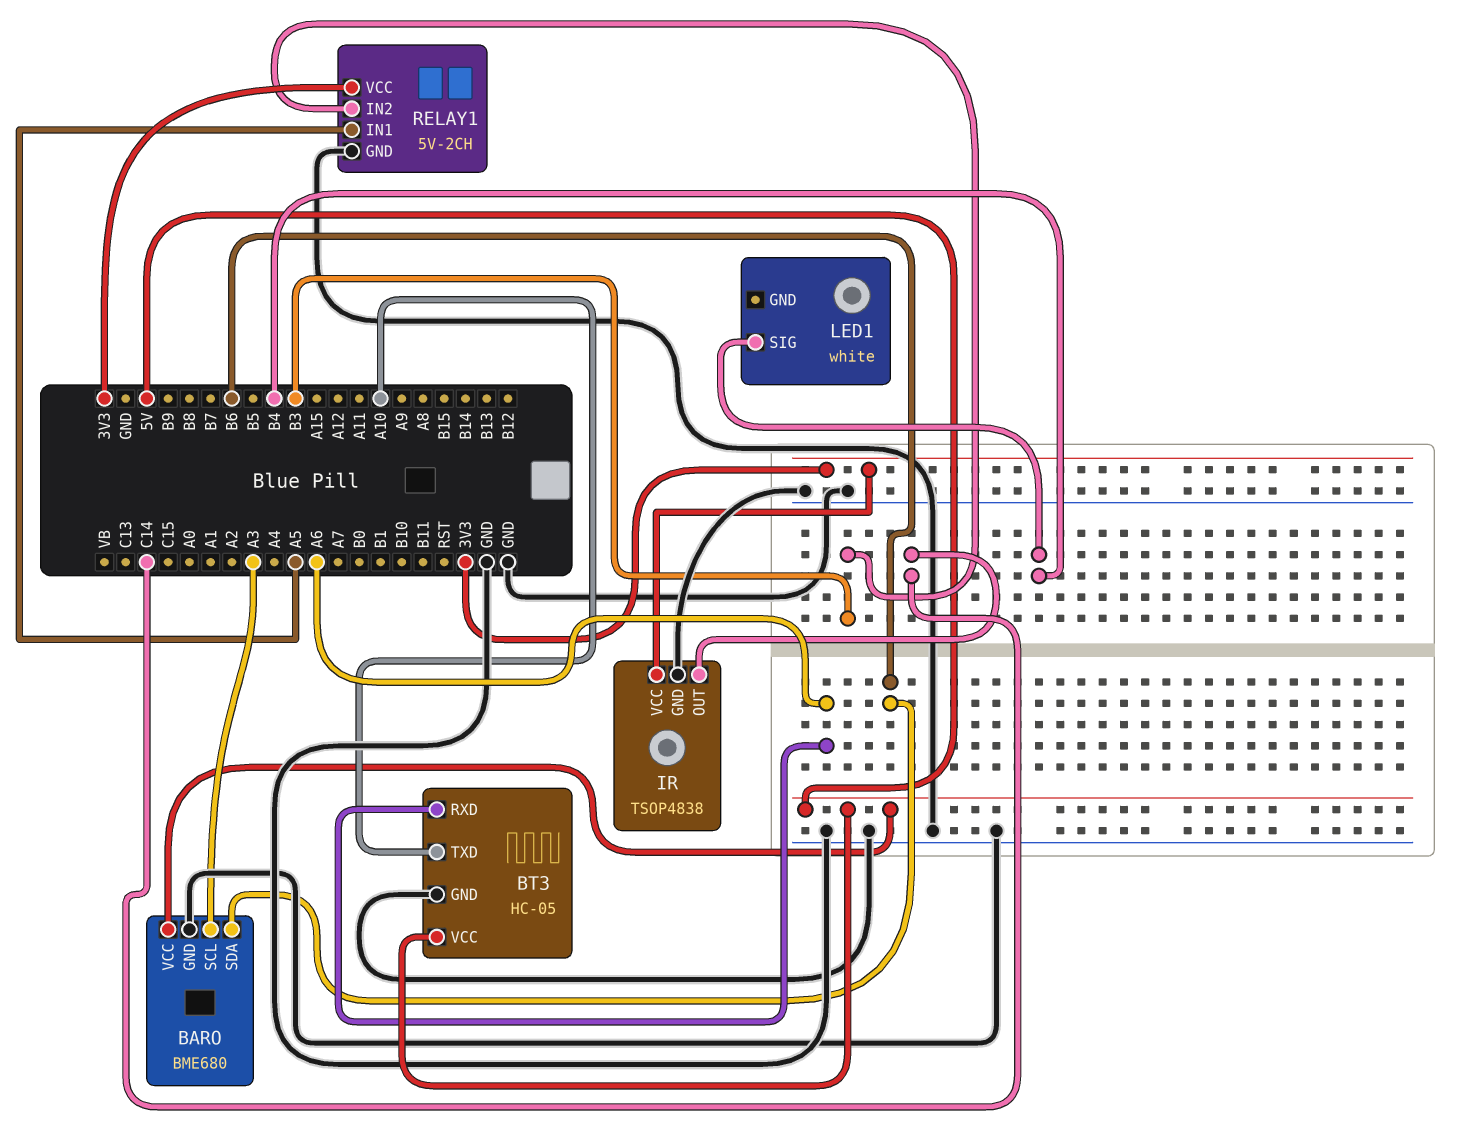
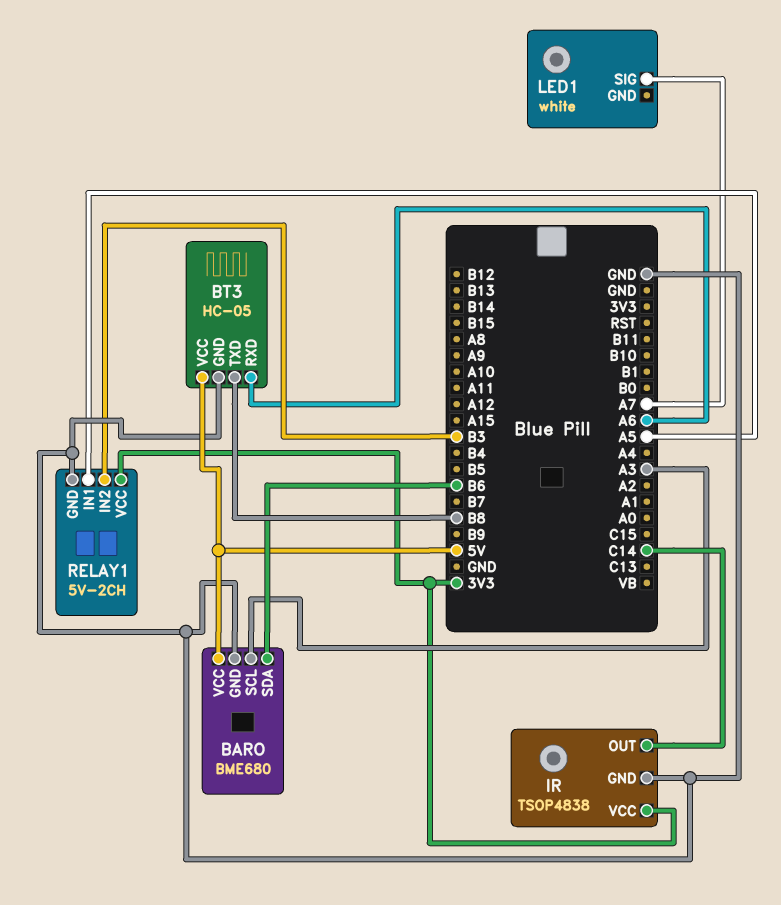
BT3 pin TXD: A10 -> B8
LED1 pin SIG: B4 -> A7

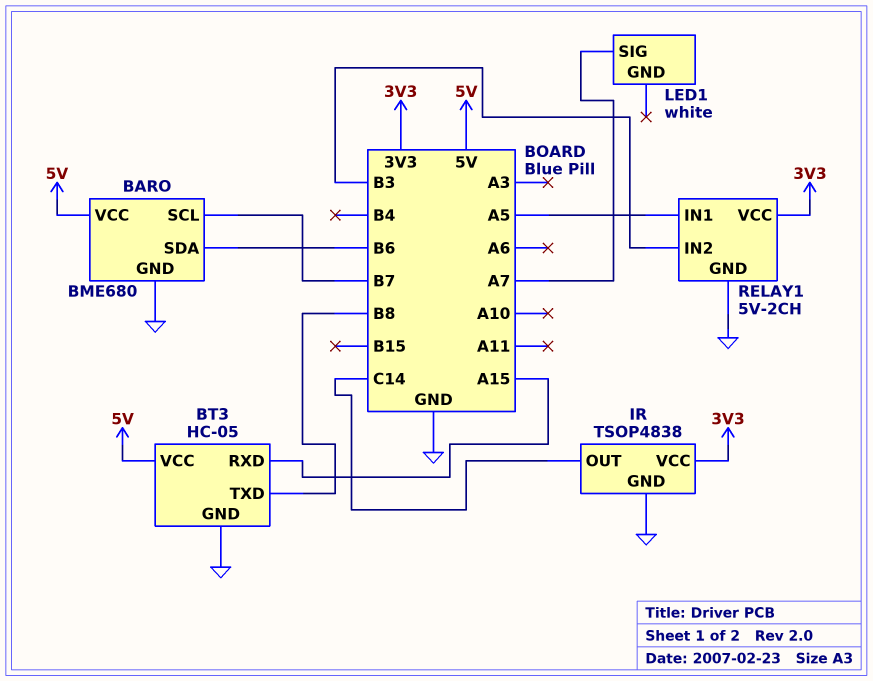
BARO pin SCL: A3 -> B7
BT3 pin RXD: A6 -> A15

